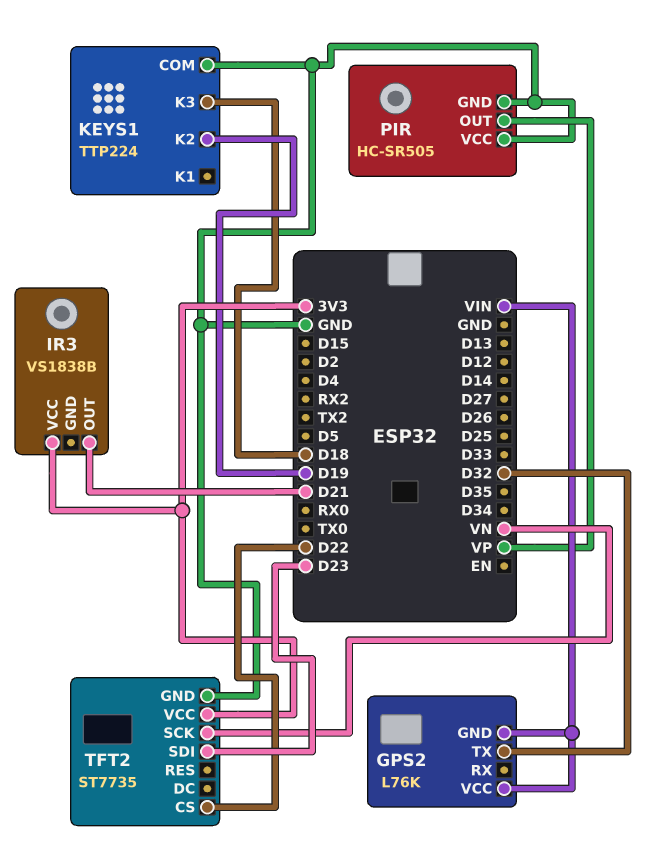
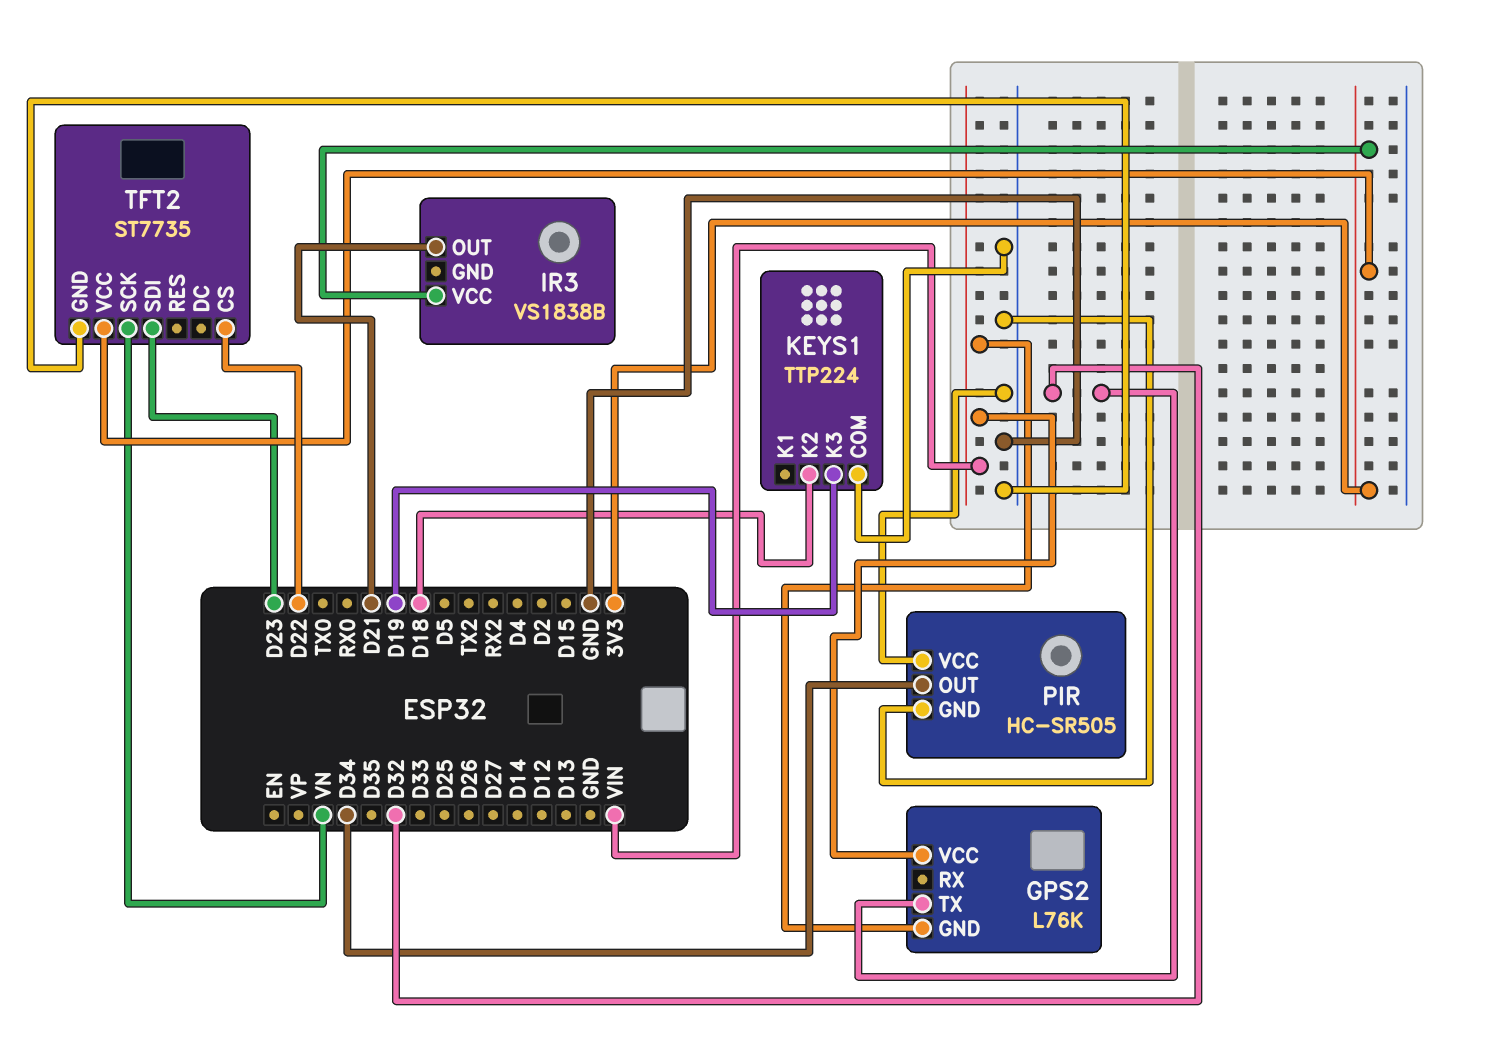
KEYS1 pin K2: D19 -> D18
KEYS1 pin K3: D18 -> D19
PIR pin OUT: VP -> D34

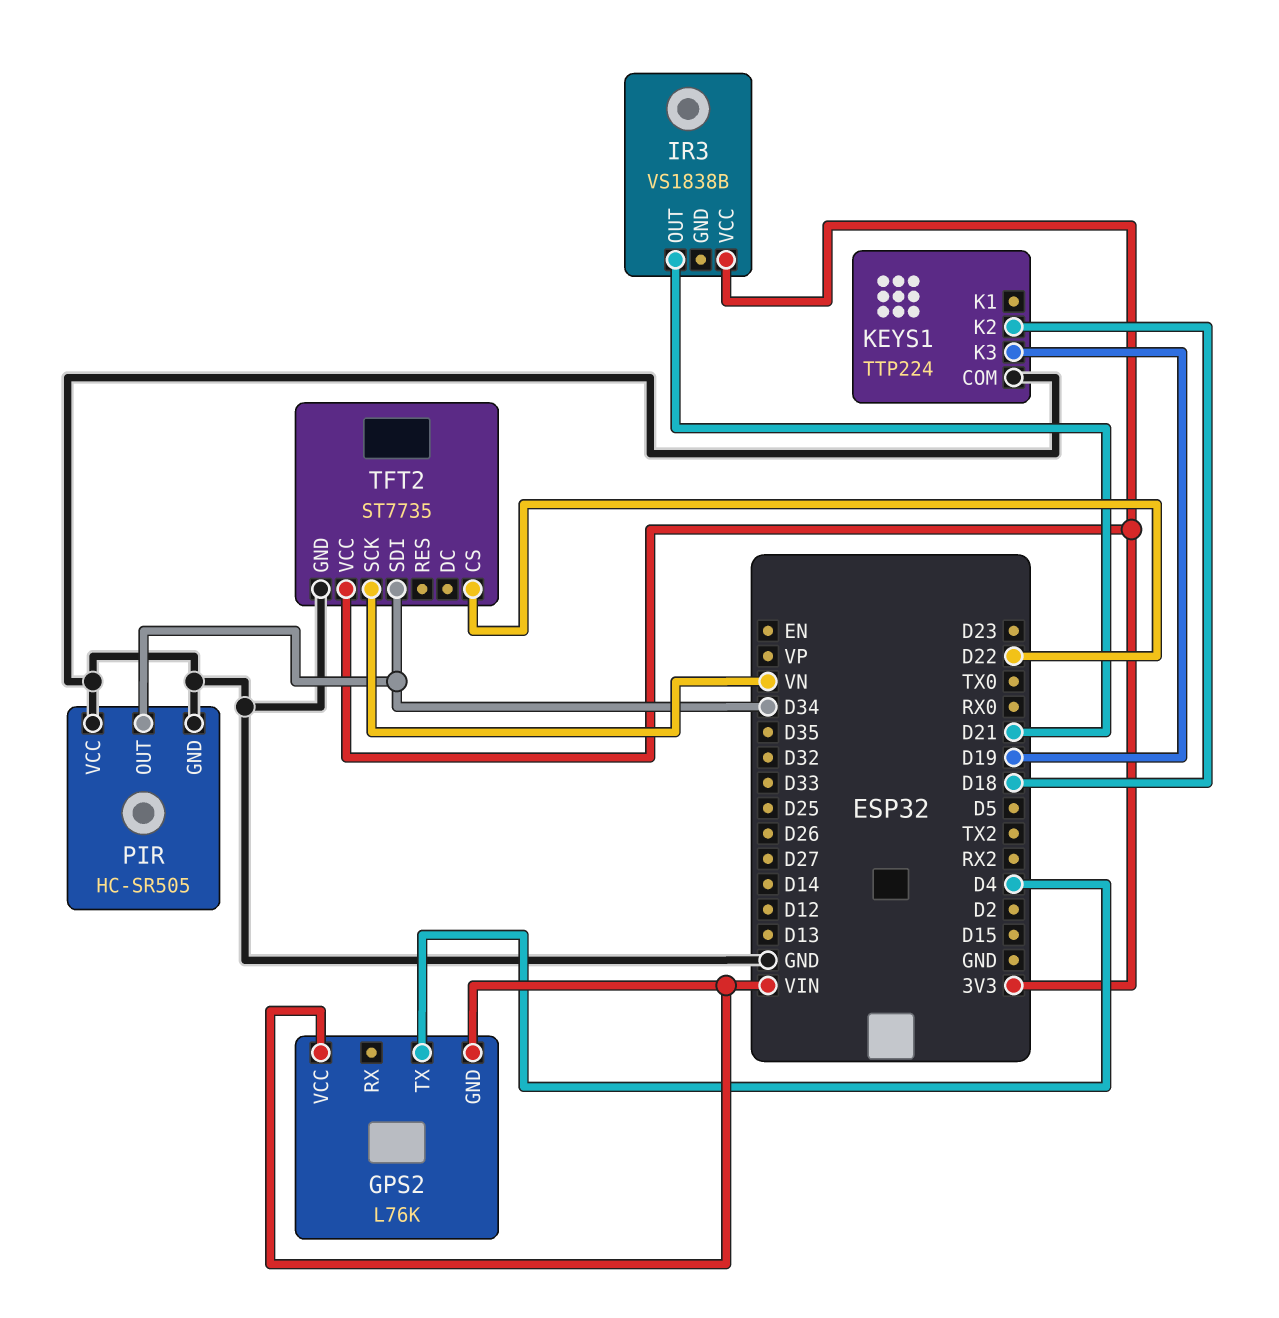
GPS2 pin TX: D32 -> D4
TFT2 pin SDI: D23 -> D34

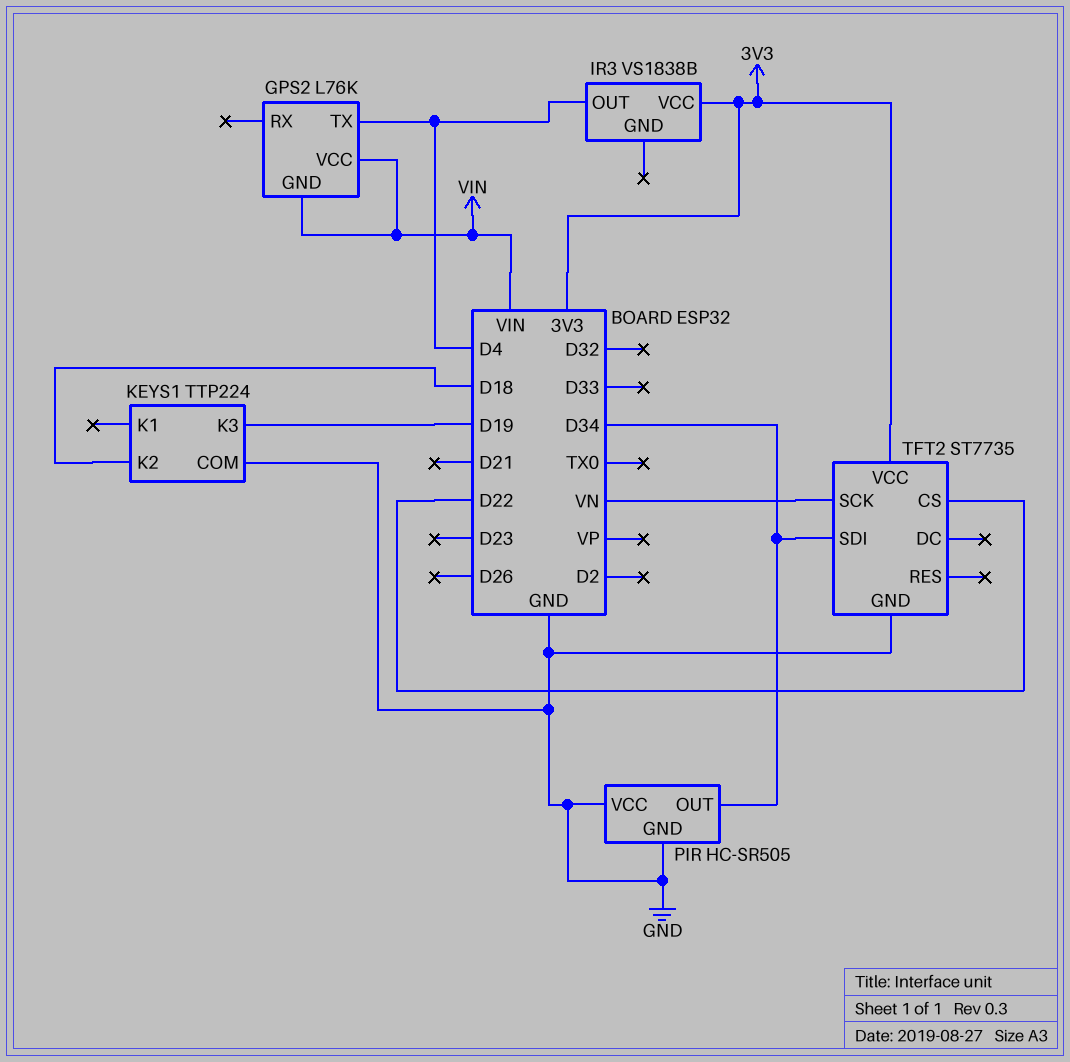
IR3 pin OUT: D21 -> D4

